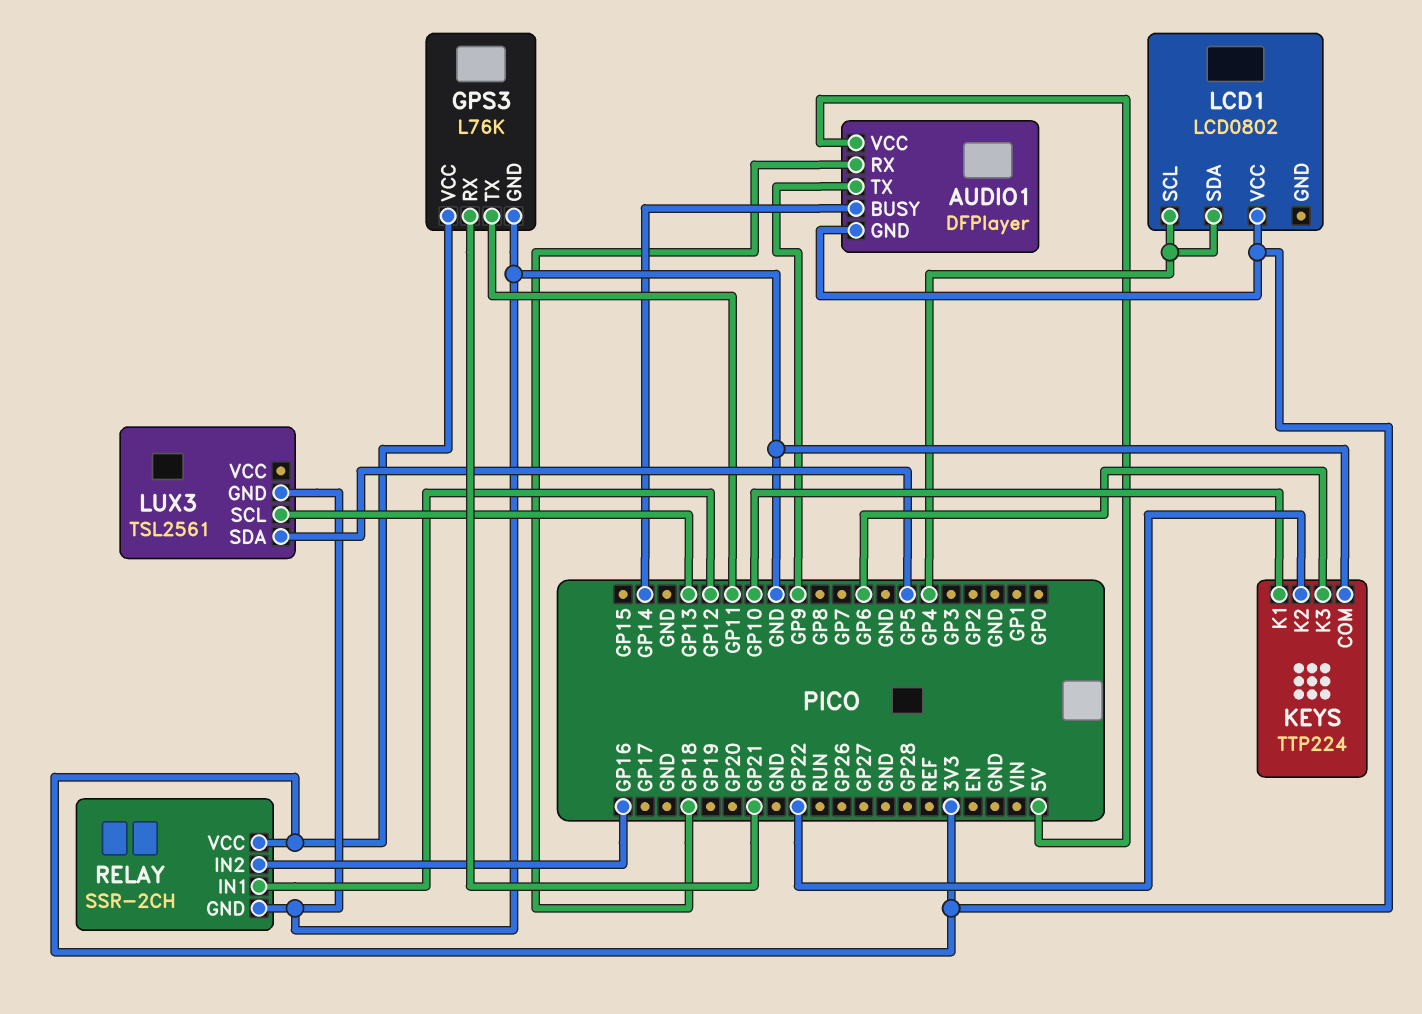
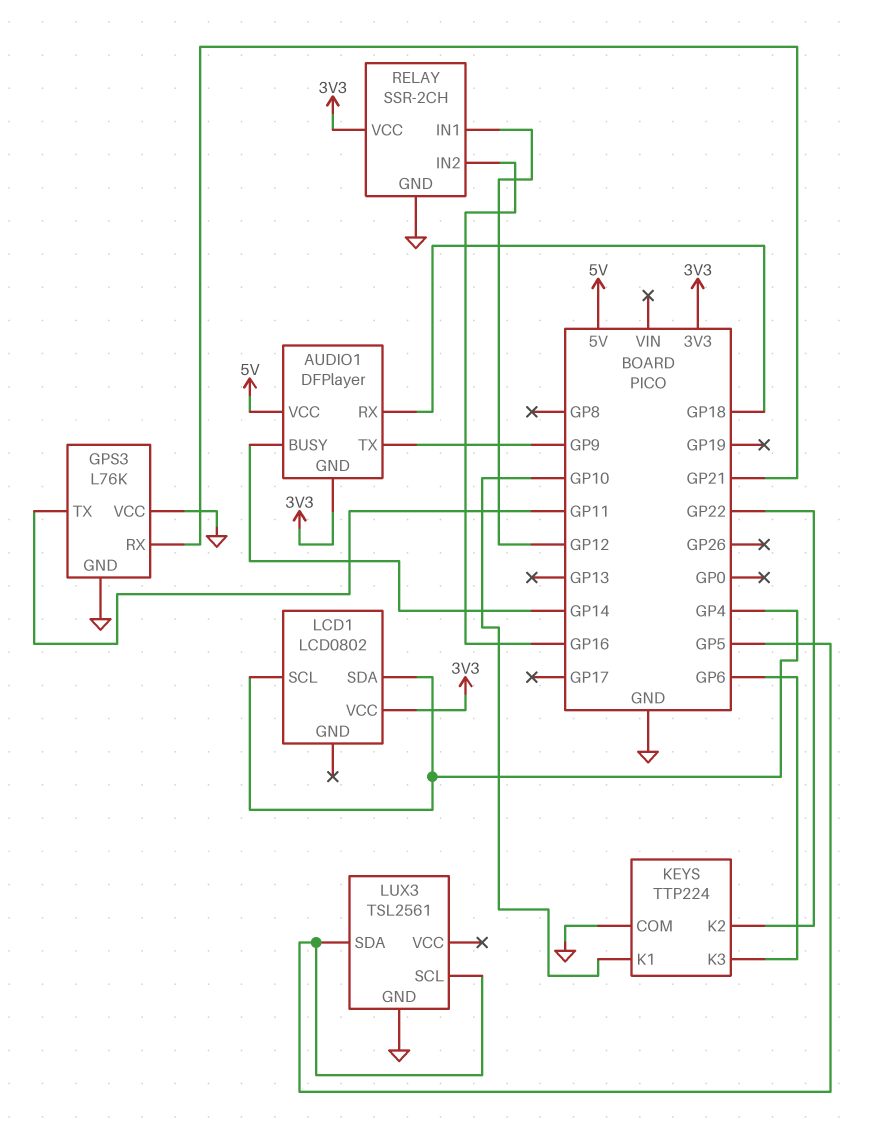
GPS3 pin VCC: 3V3 -> GND
LUX3 pin SCL: GP13 -> GP5

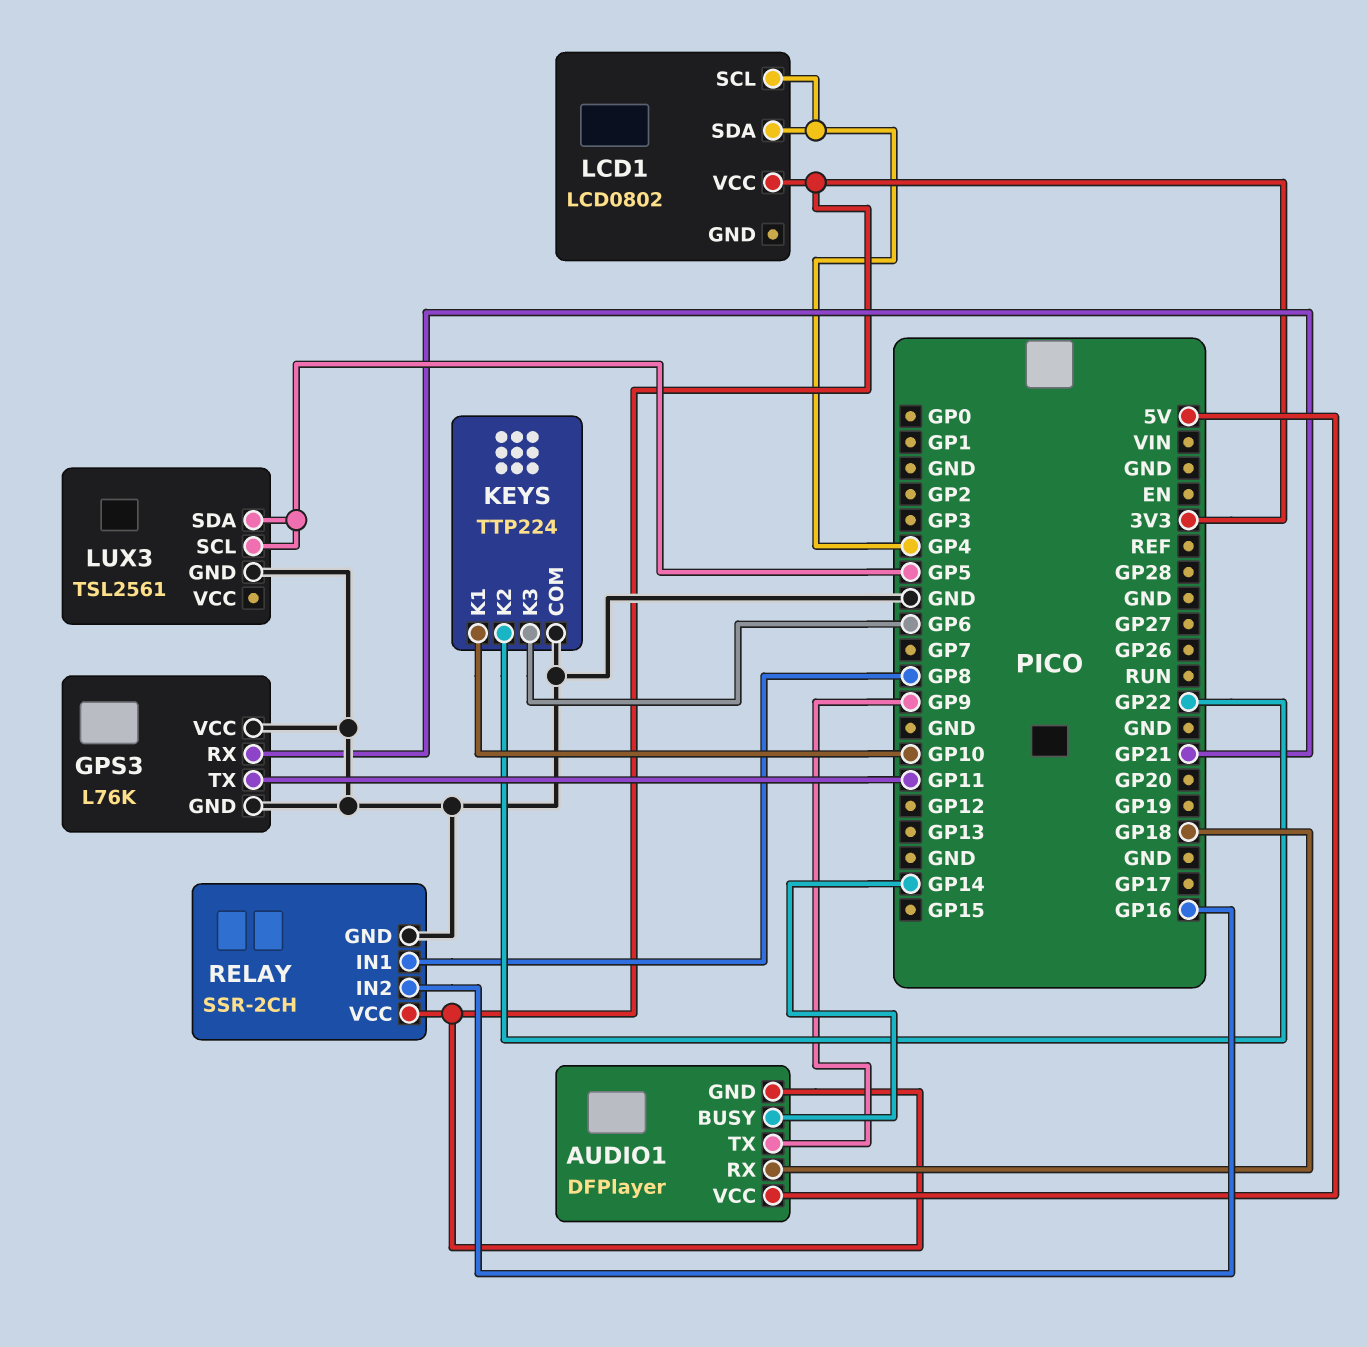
RELAY pin IN1: GP12 -> GP8

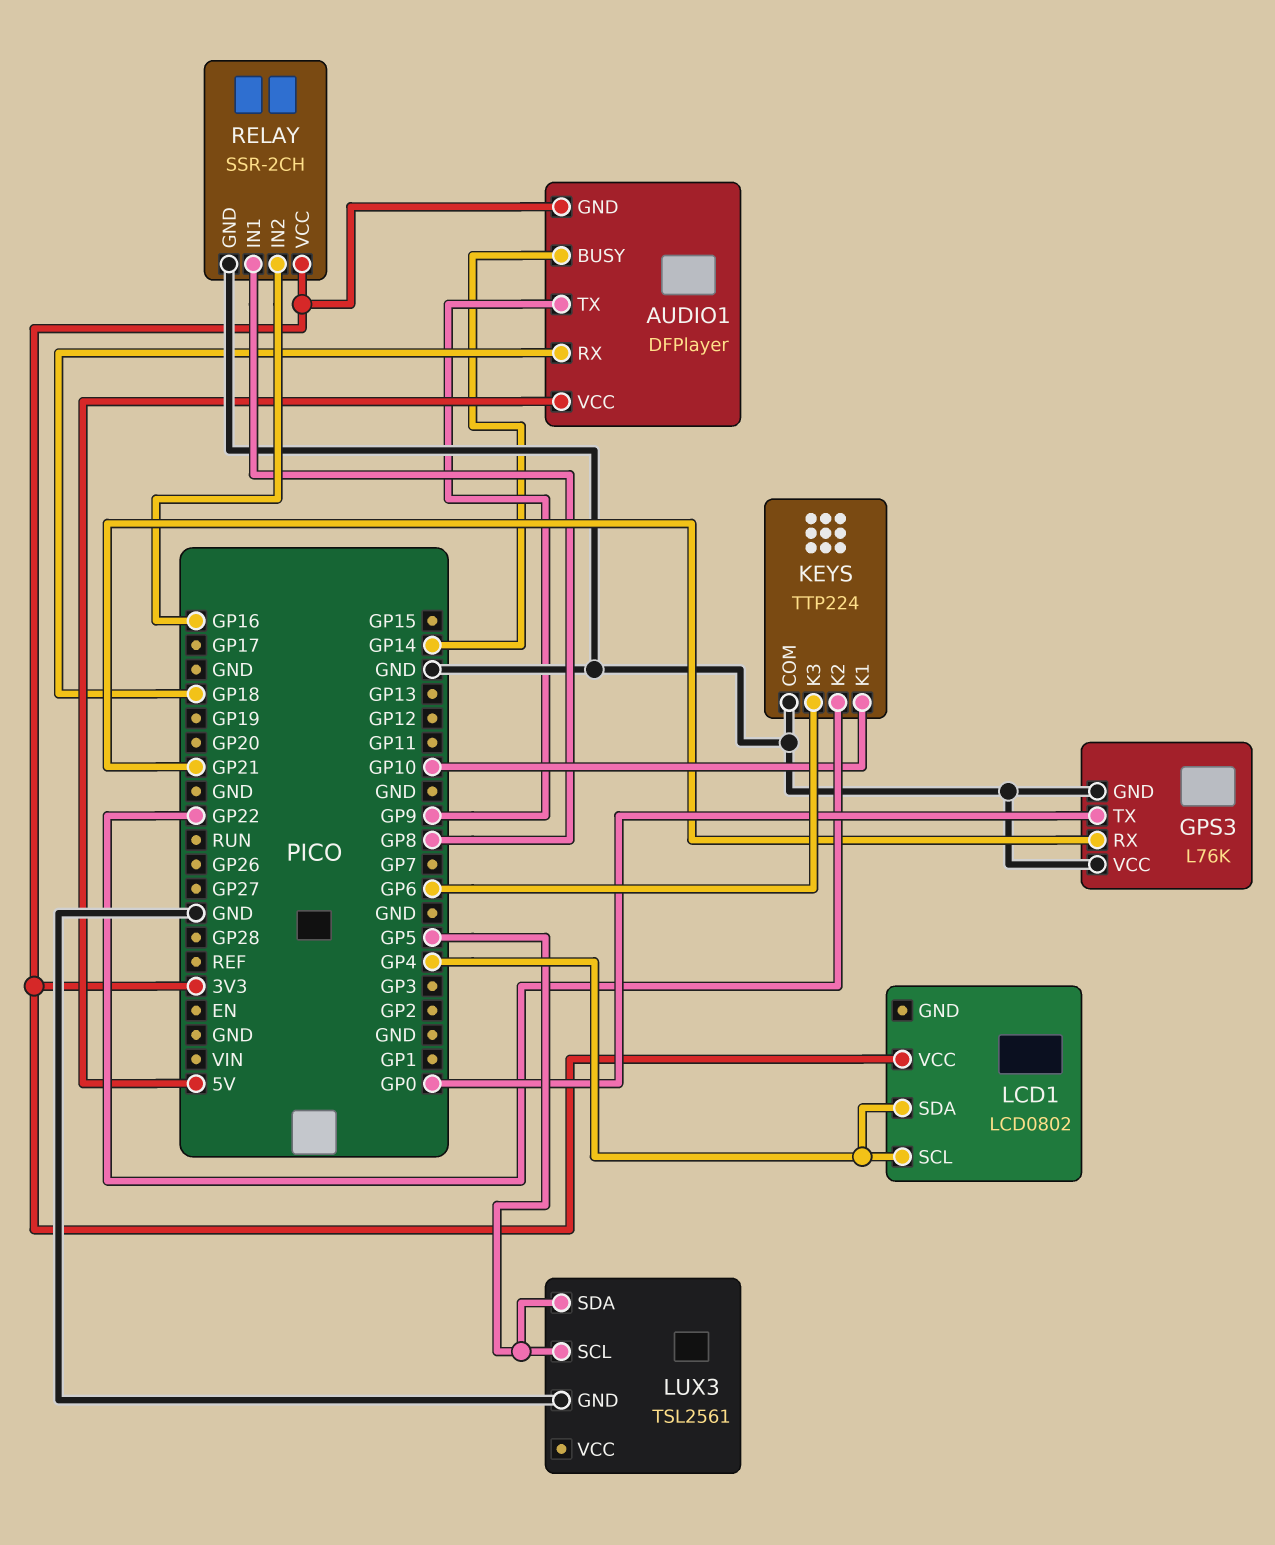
GPS3 pin TX: GP11 -> GP0

